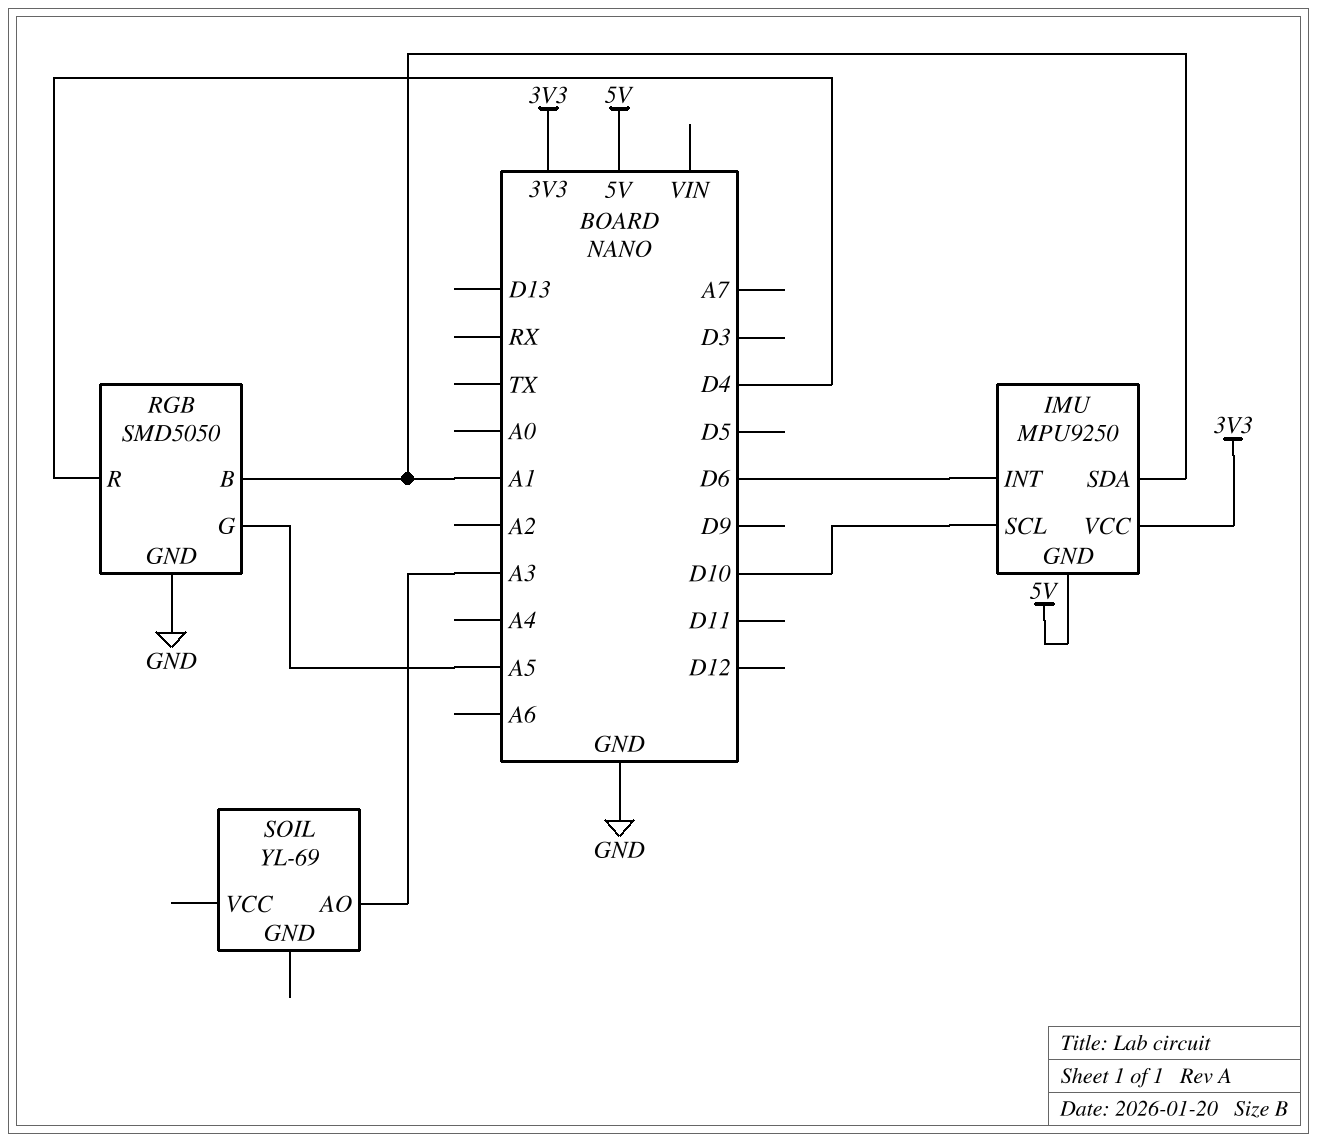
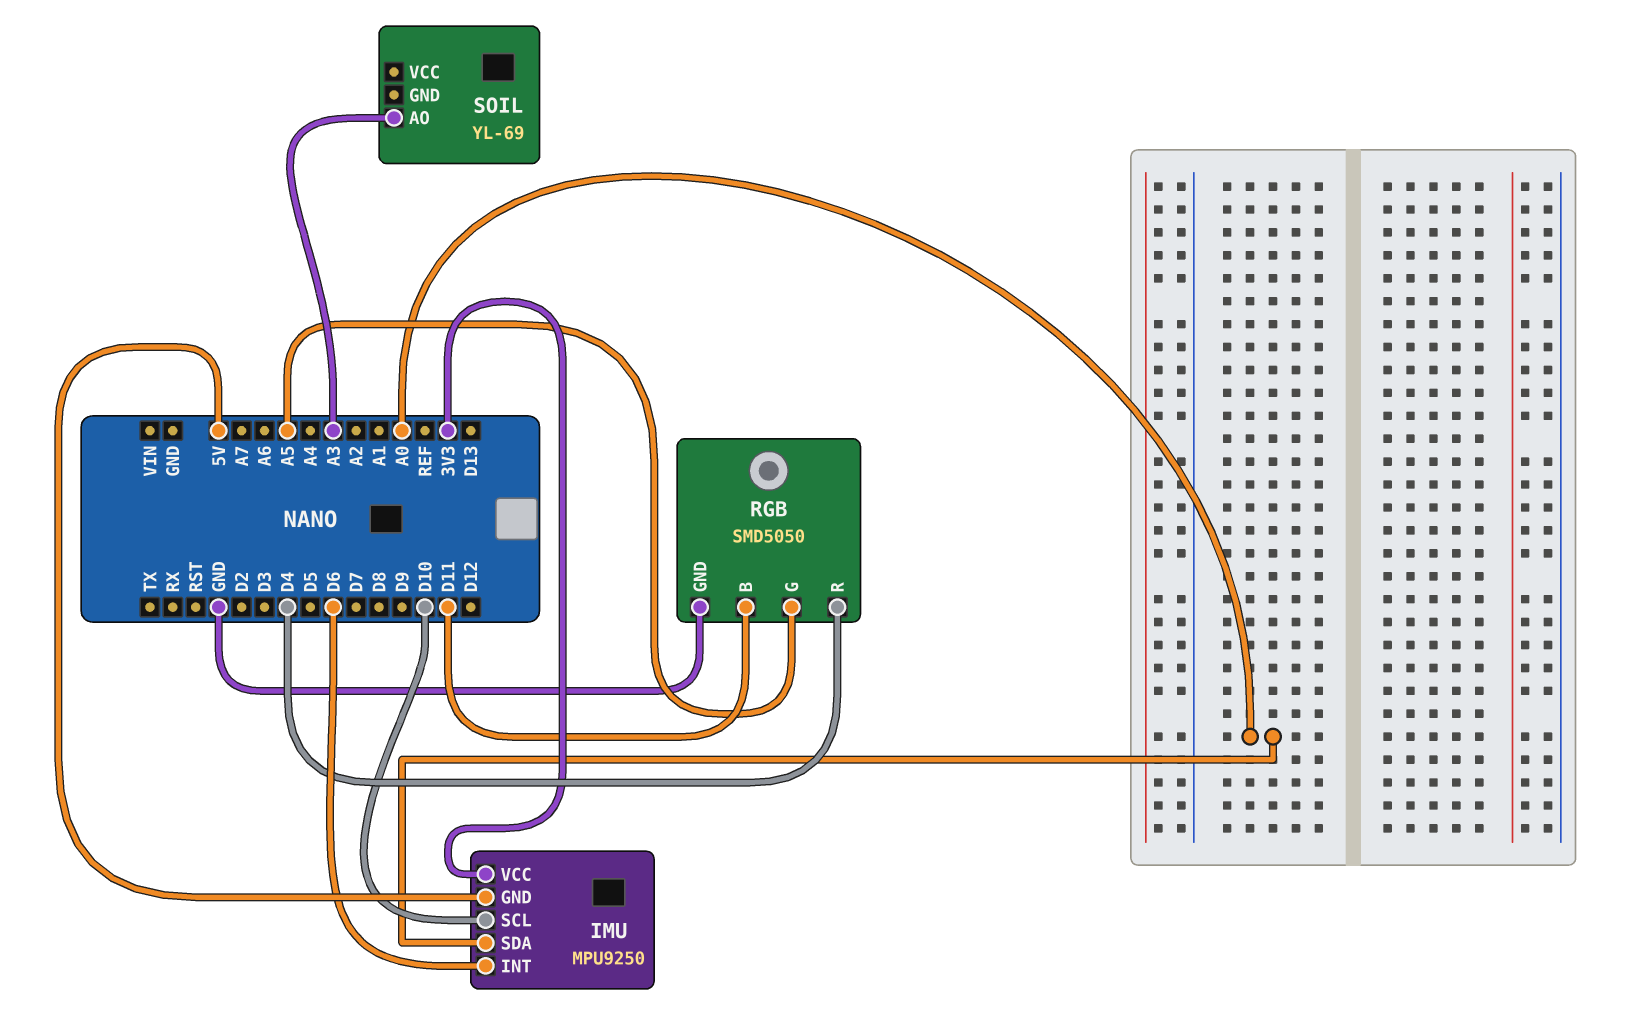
IMU pin SDA: A1 -> A0
RGB pin B: A1 -> D11

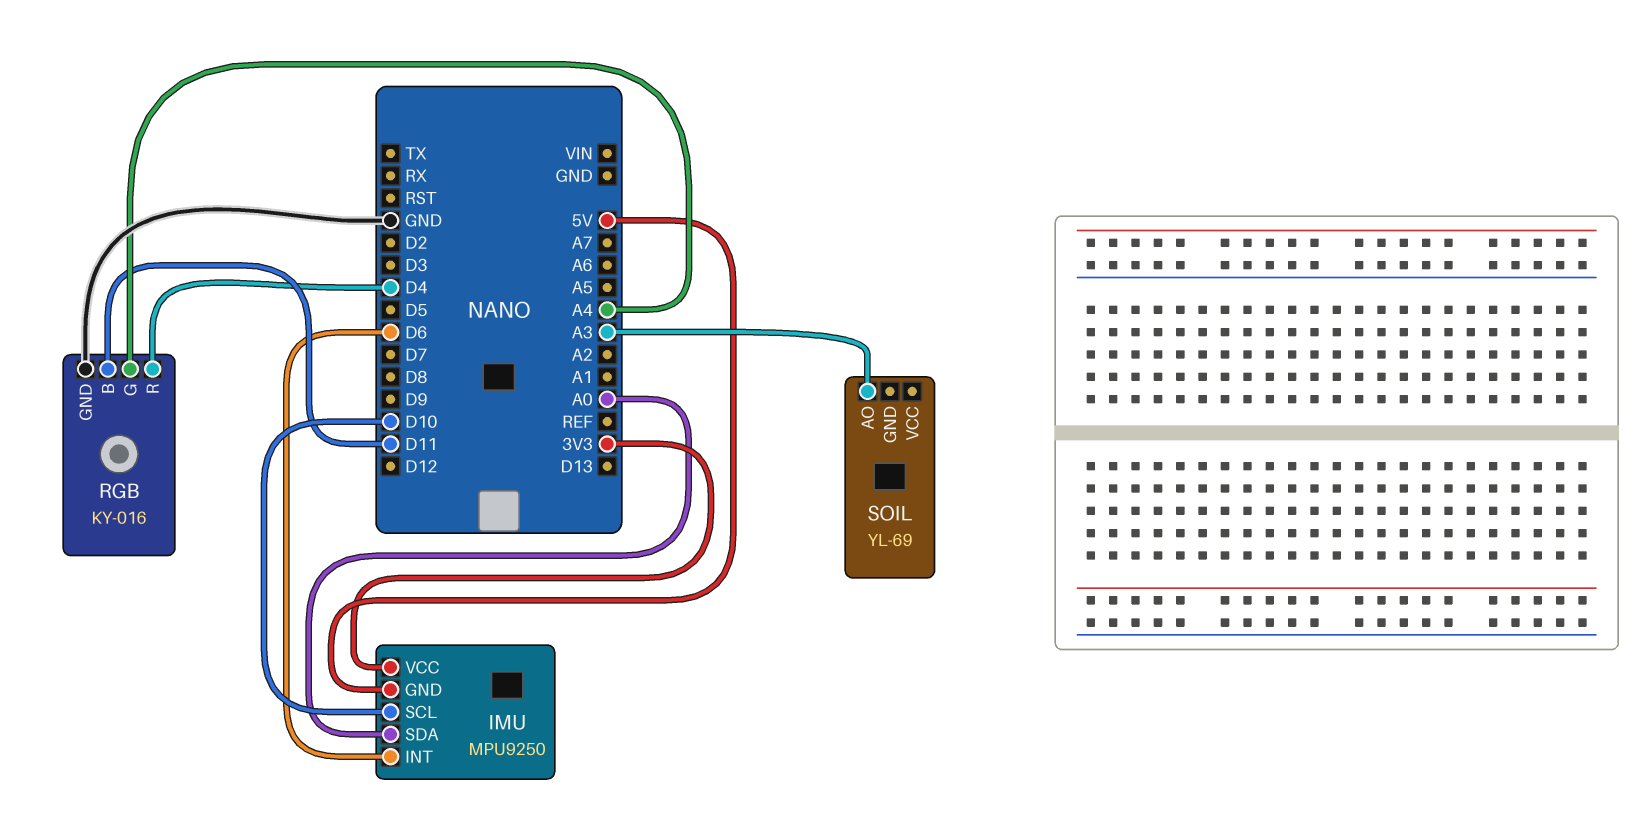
RGB: SMD5050 -> KY-016
RGB pin G: A5 -> A4

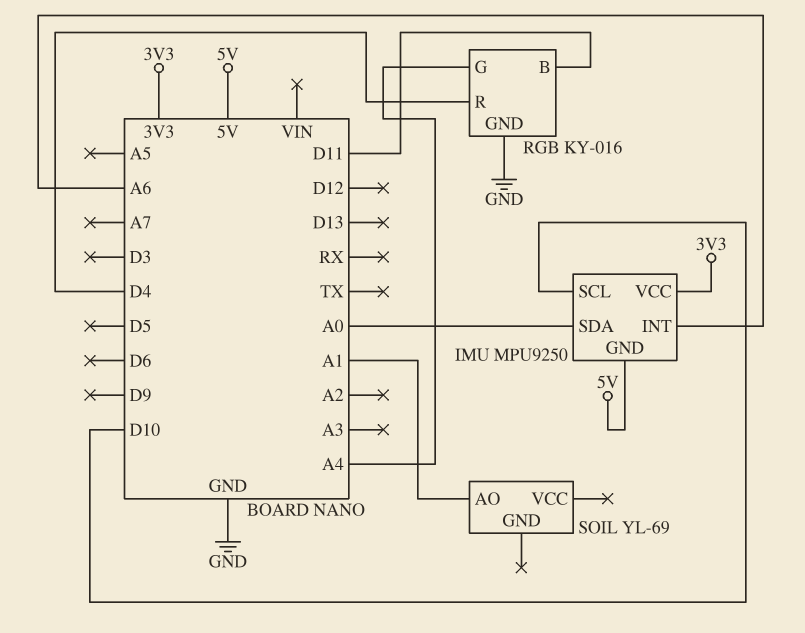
IMU pin INT: D6 -> A6
SOIL pin AO: A3 -> A1

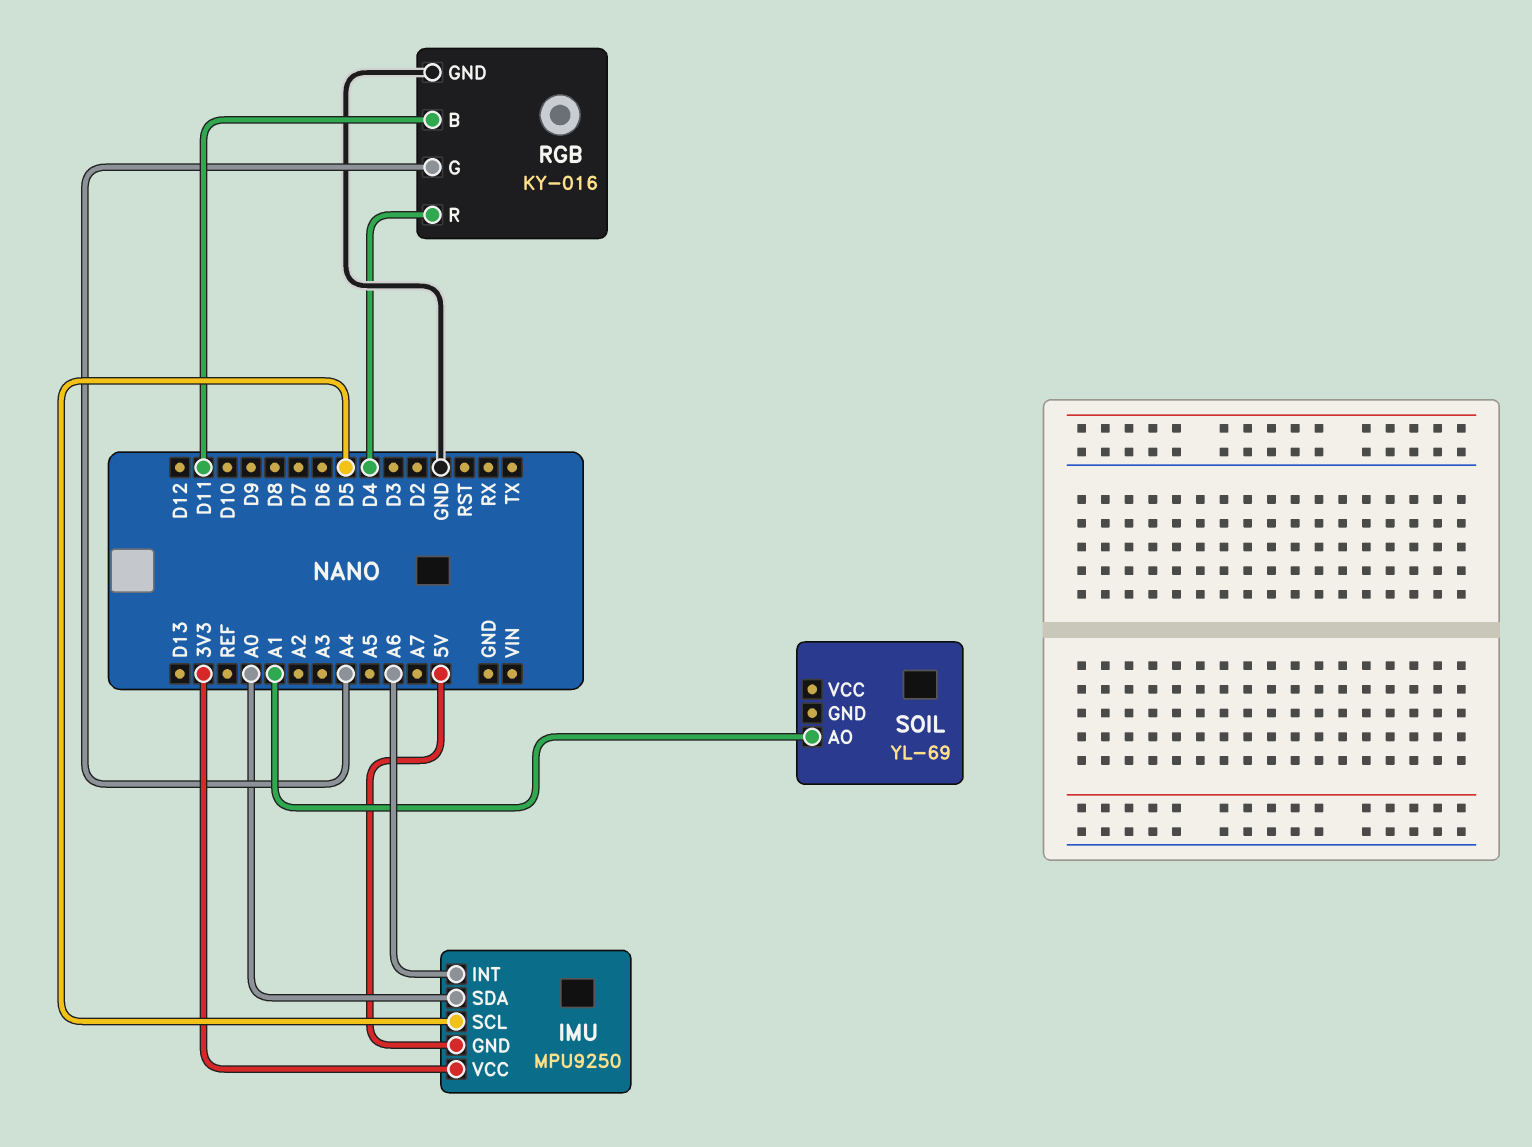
IMU pin SCL: D10 -> D5

